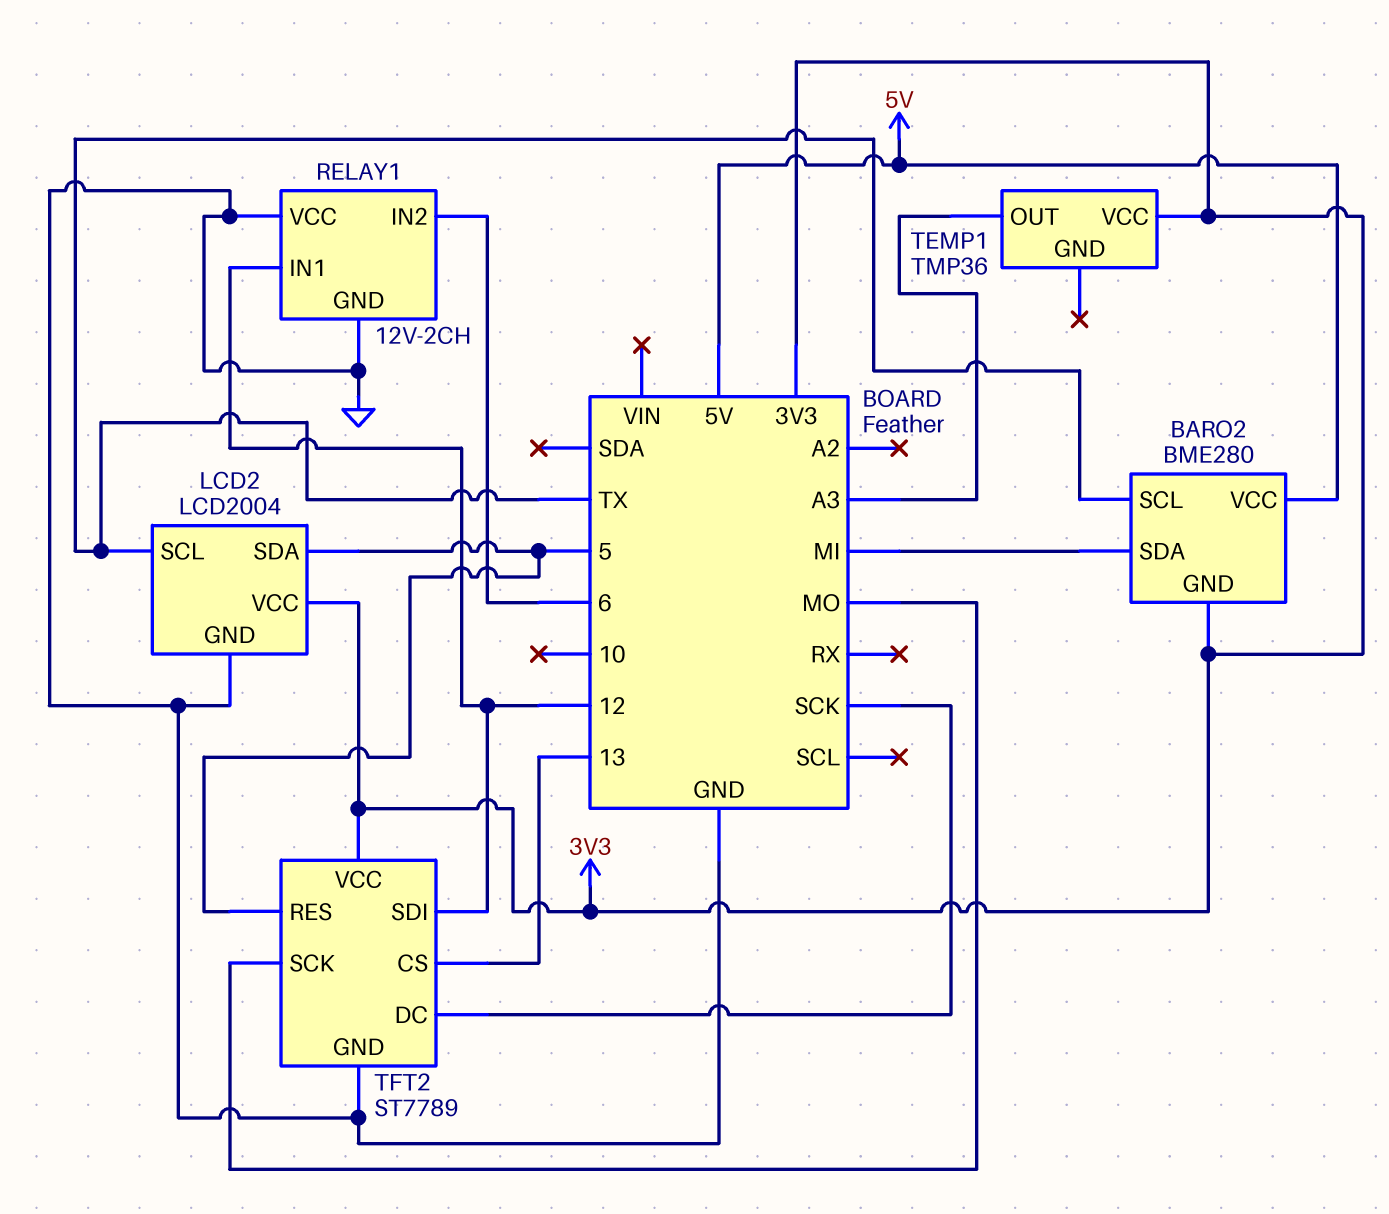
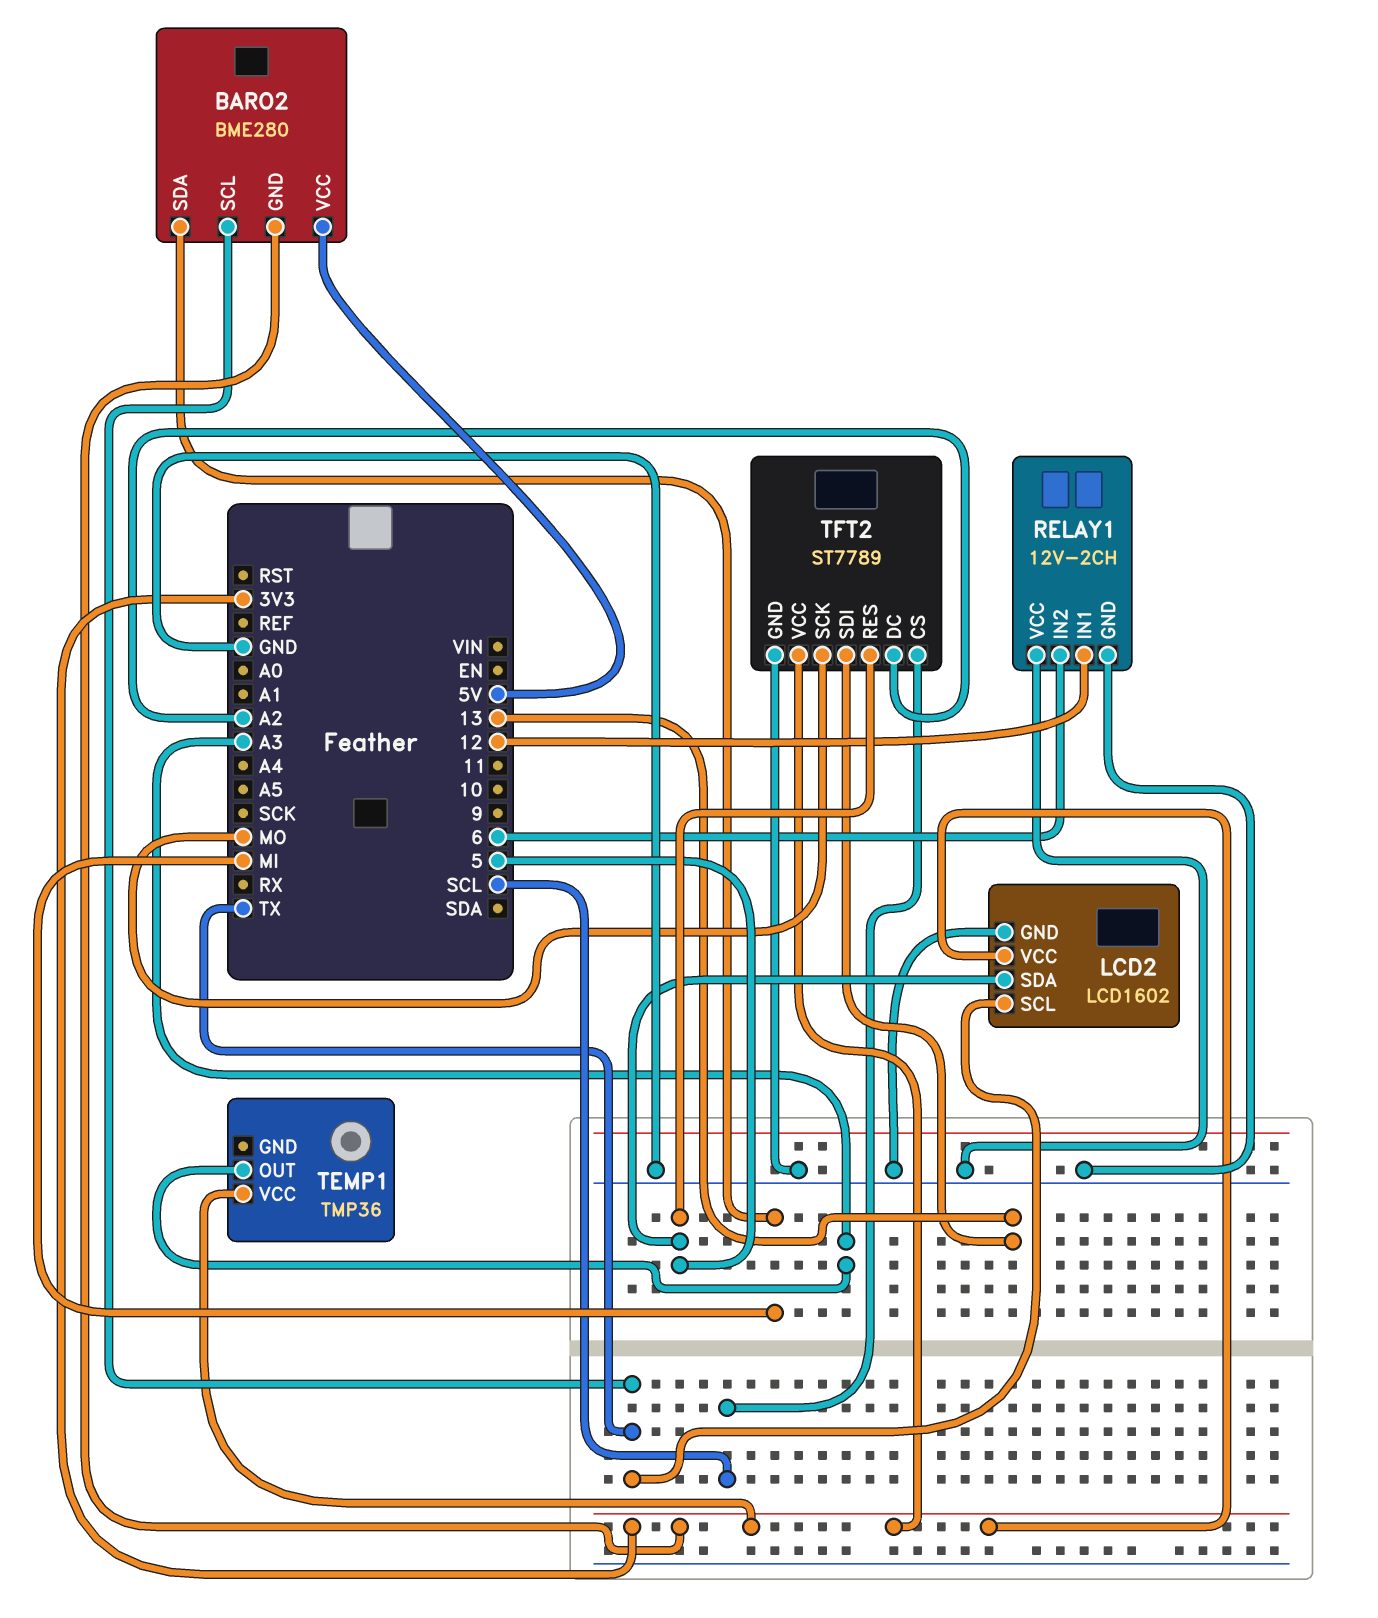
LCD2: LCD2004 -> LCD1602
TFT2 pin CS: 13 -> SCL
TFT2 pin DC: SCK -> A2
TFT2 pin SDI: 12 -> 13

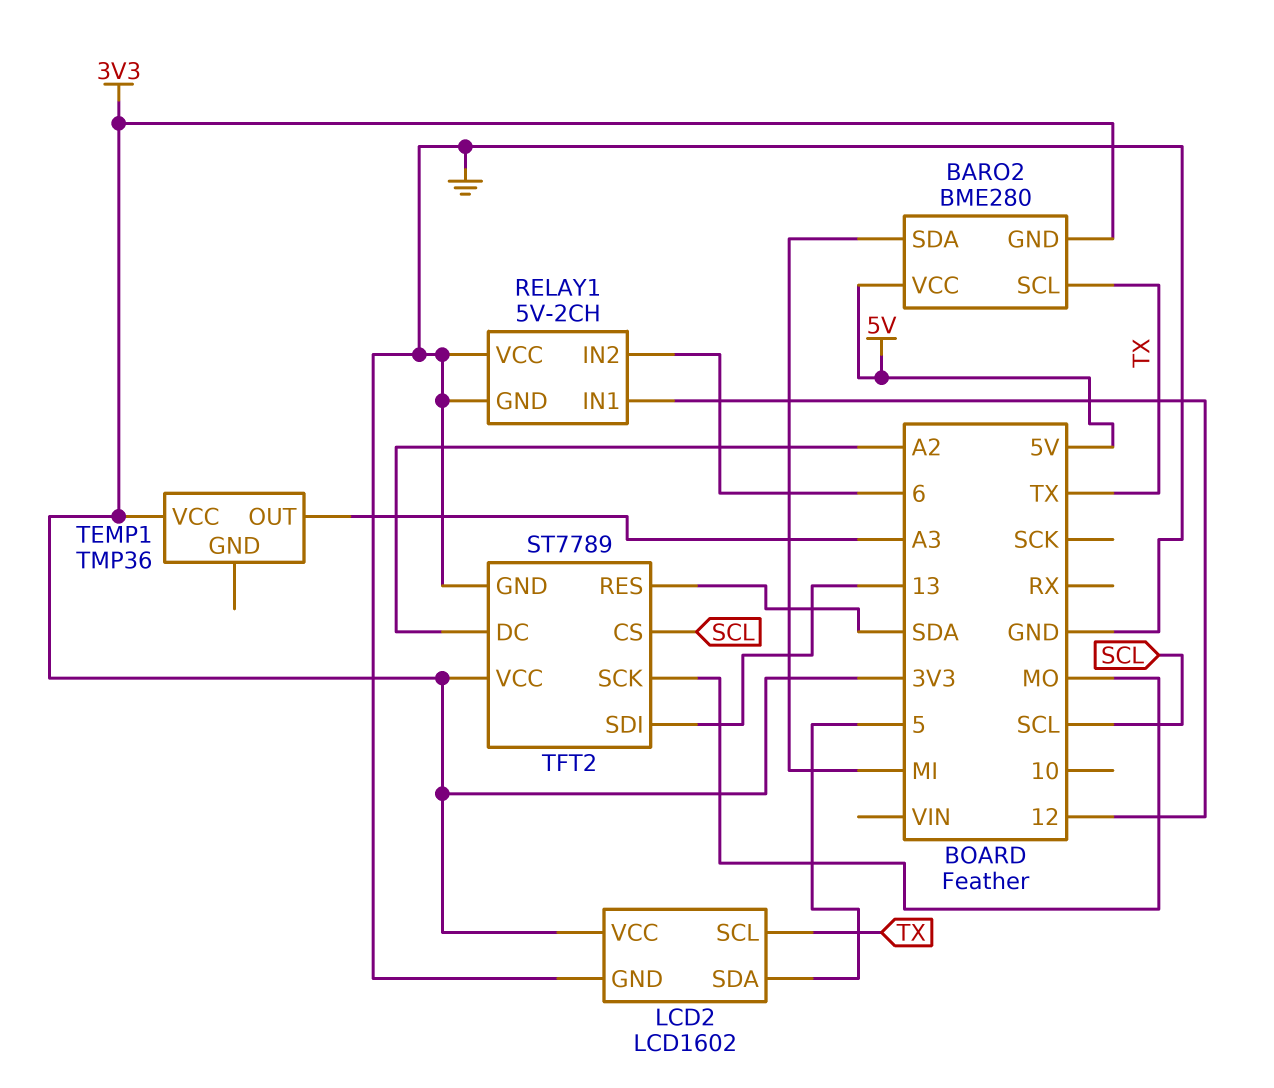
RELAY1: 12V-2CH -> 5V-2CH
TFT2 pin RES: 5 -> SDA

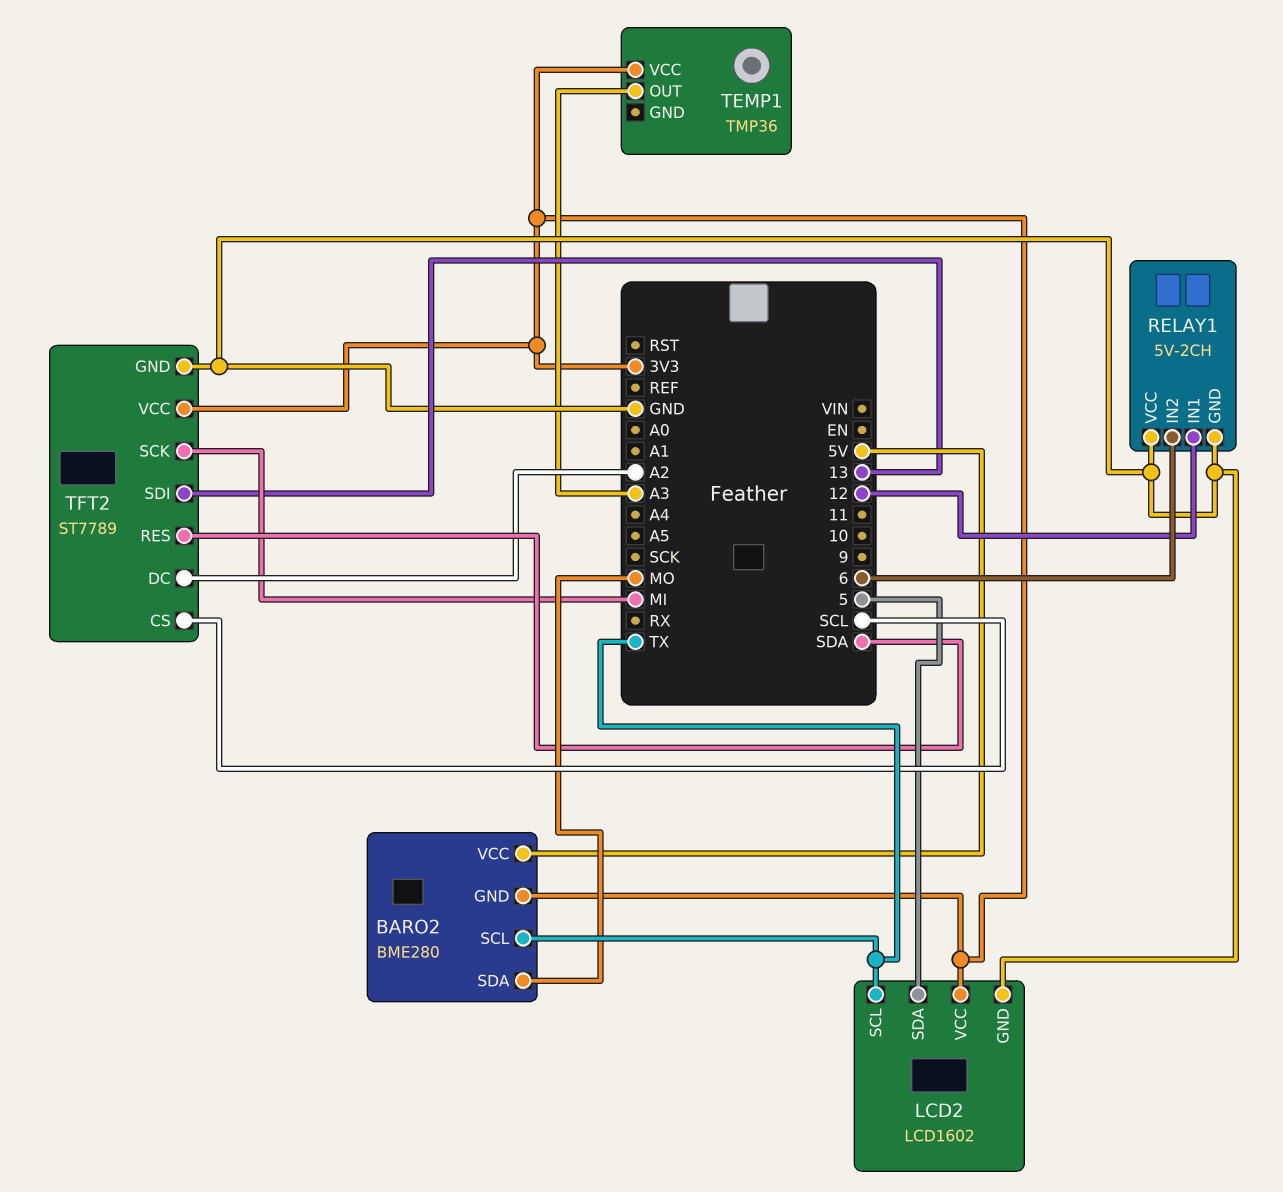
BARO2 pin SDA: MI -> MO
TFT2 pin SCK: MO -> MI

